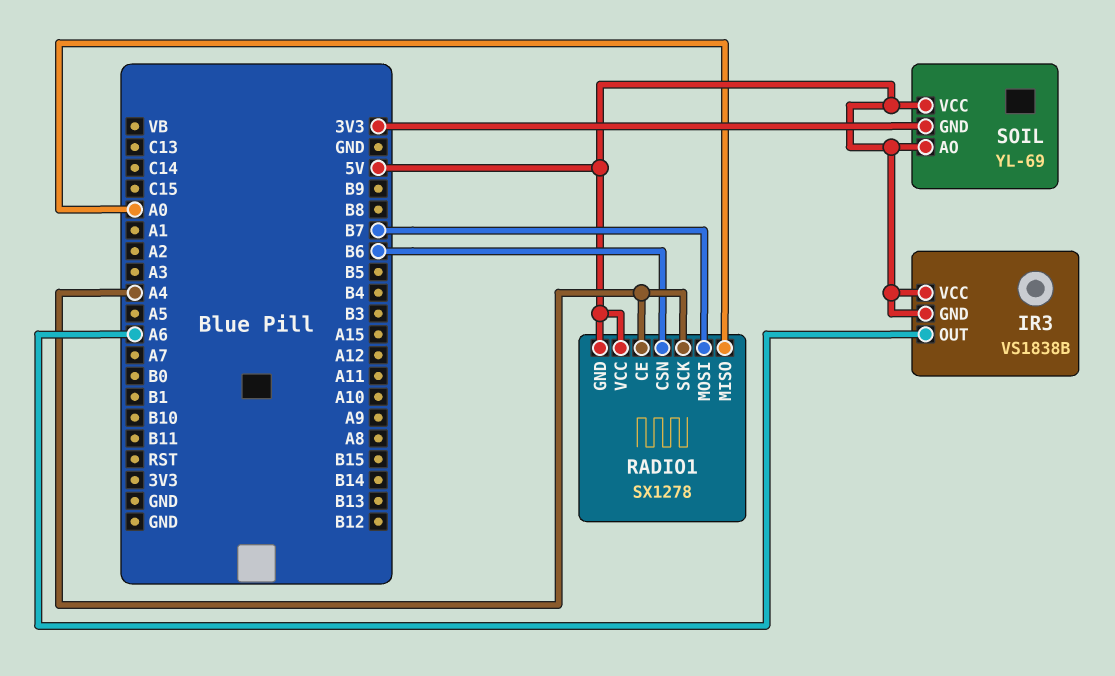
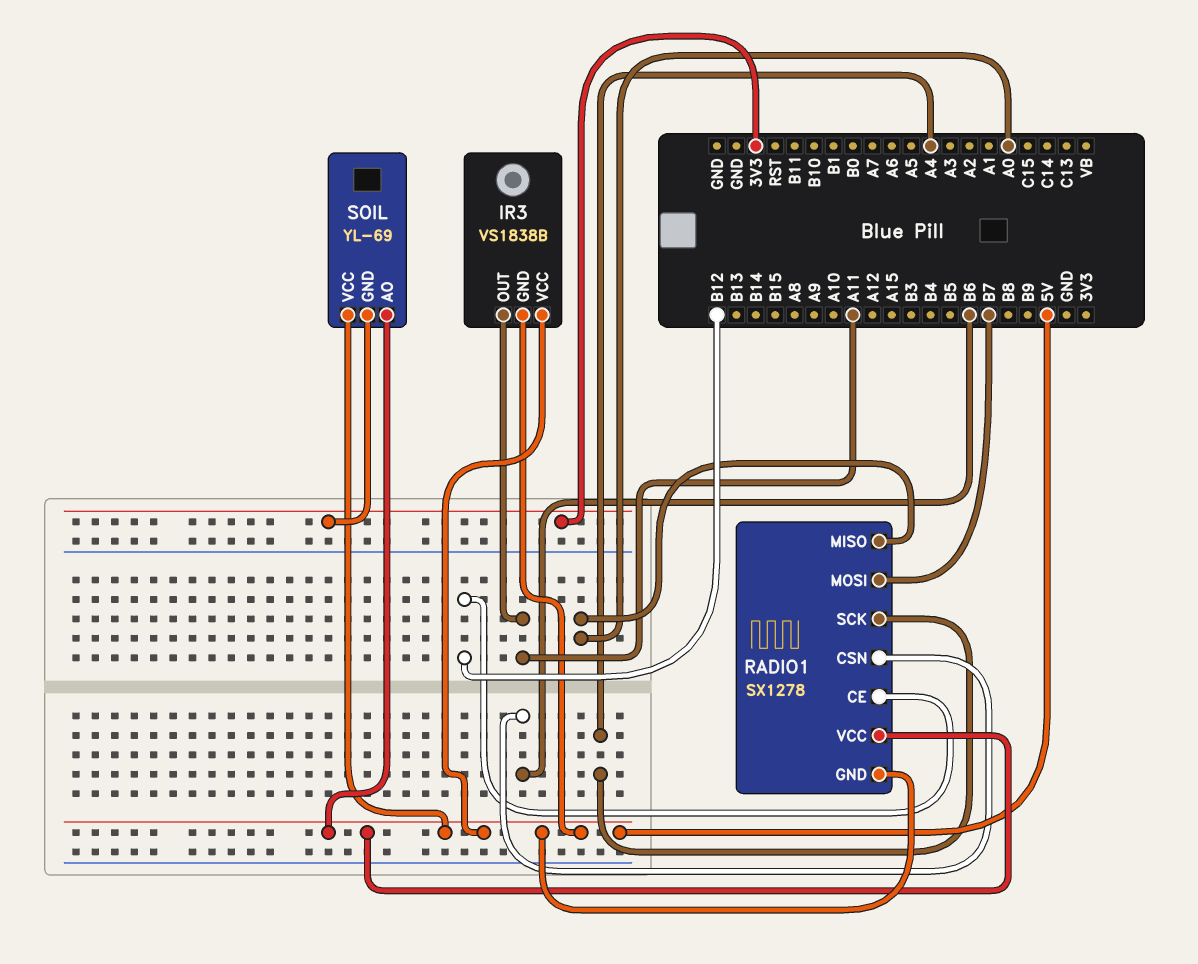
IR3 pin OUT: A6 -> A11
RADIO1 pin CE: A4 -> B12

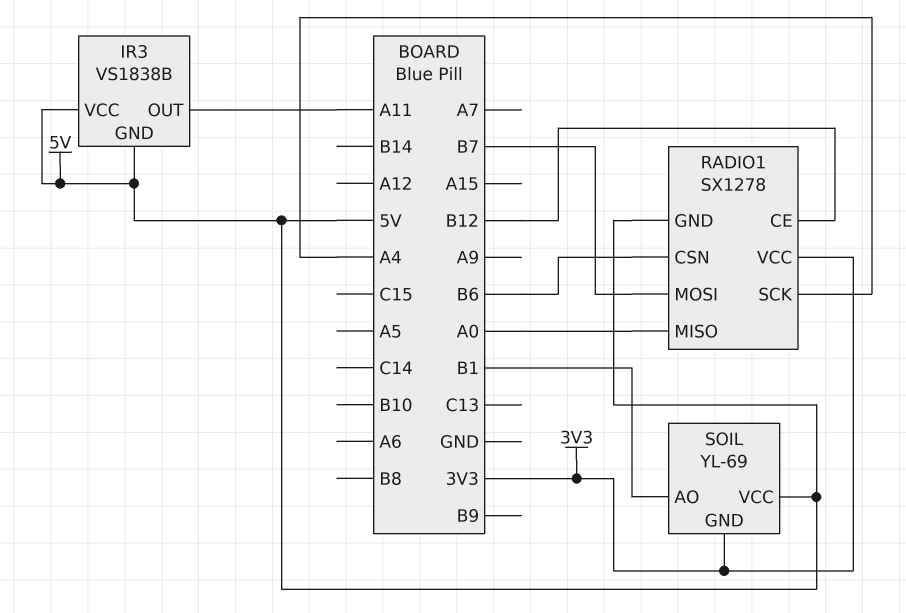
RADIO1 pin VCC: 5V -> 3V3
SOIL pin AO: 5V -> B1

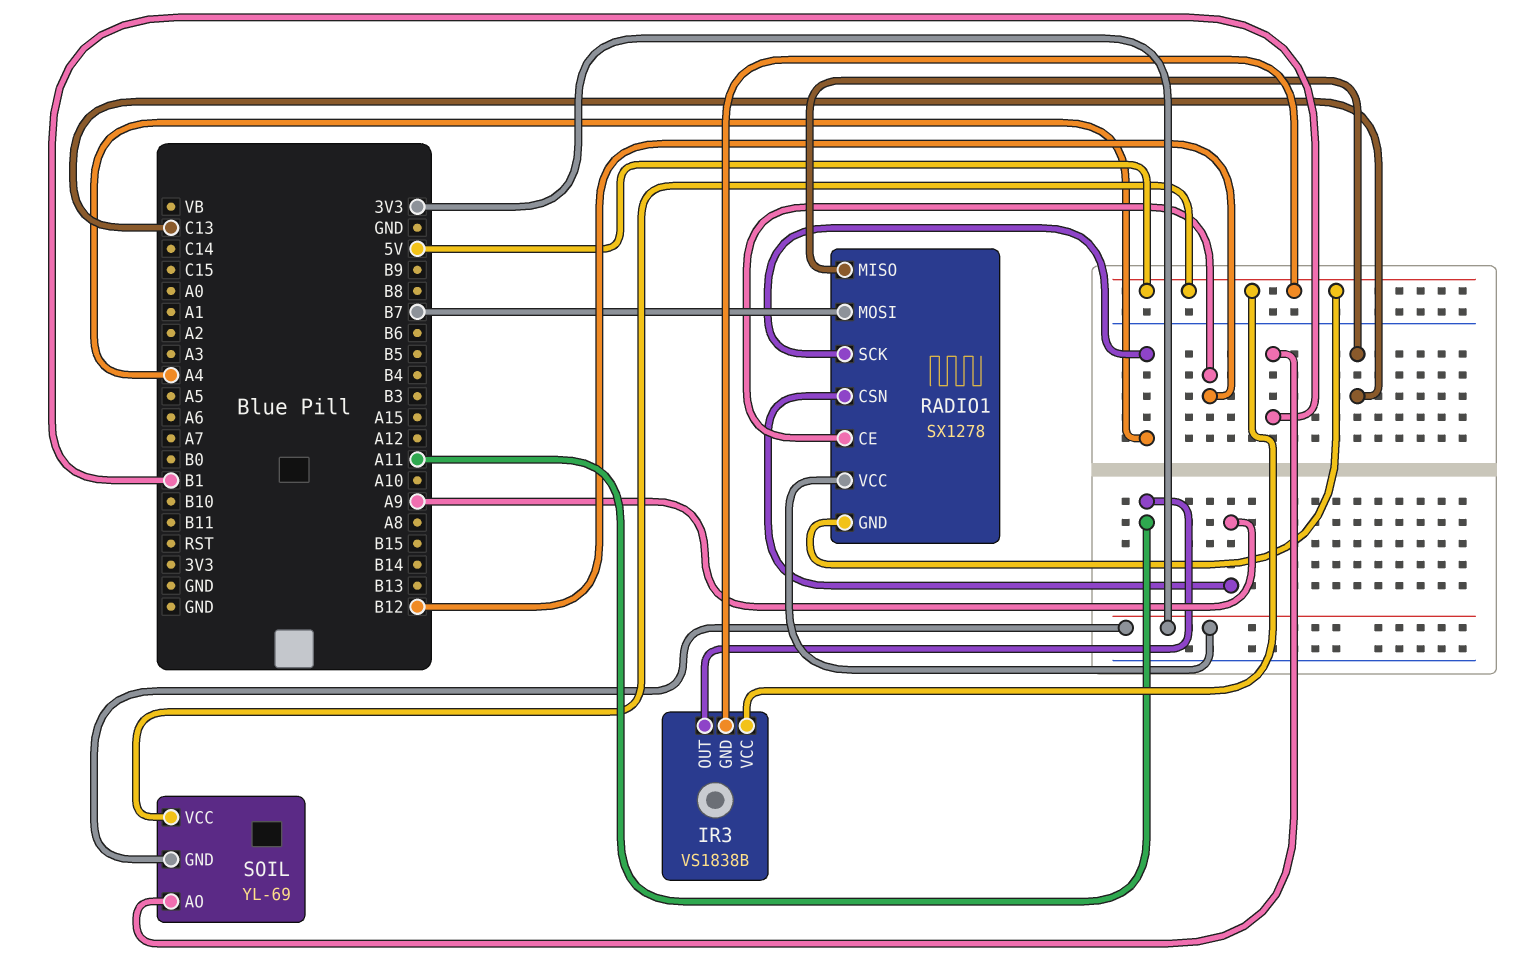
RADIO1 pin CSN: B6 -> A9
RADIO1 pin MISO: A0 -> C13

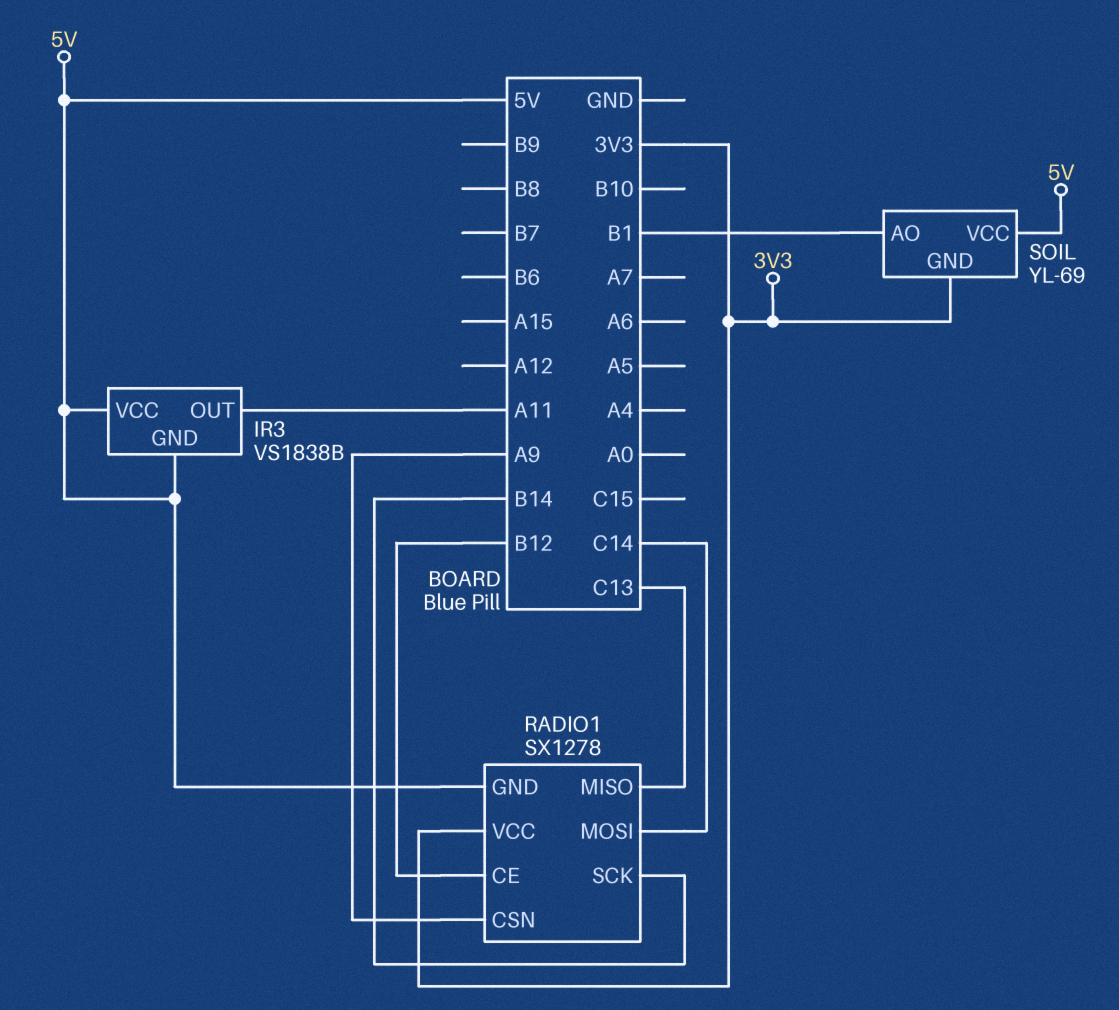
RADIO1 pin MOSI: B7 -> C14
RADIO1 pin SCK: A4 -> B14

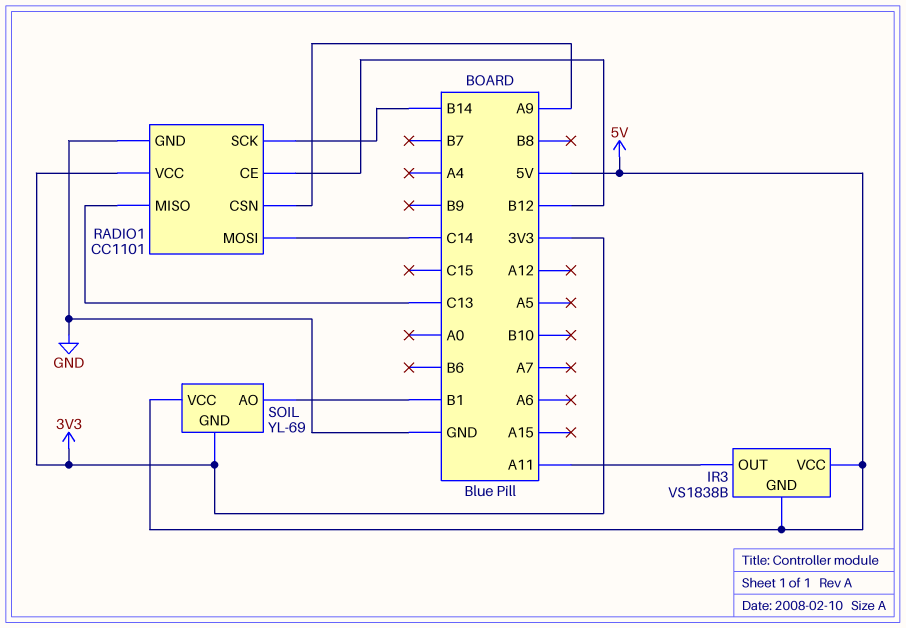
RADIO1: SX1278 -> CC1101
RADIO1 pin GND: 5V -> GND

